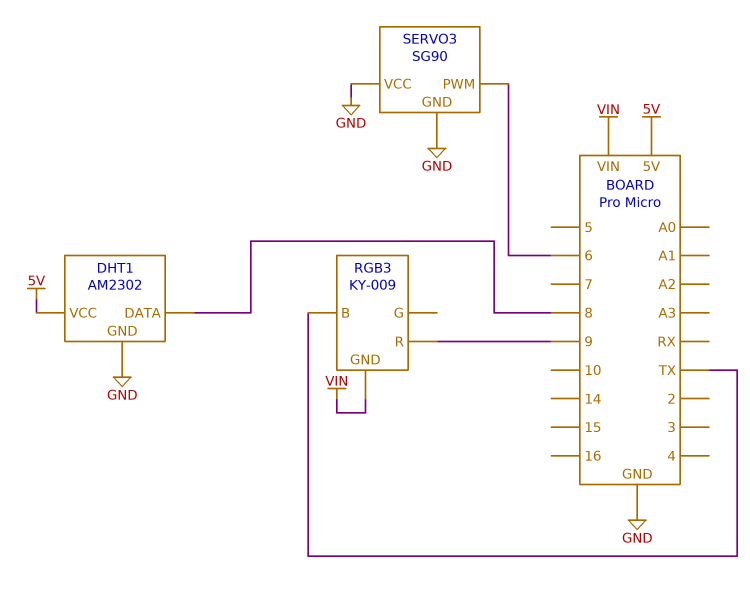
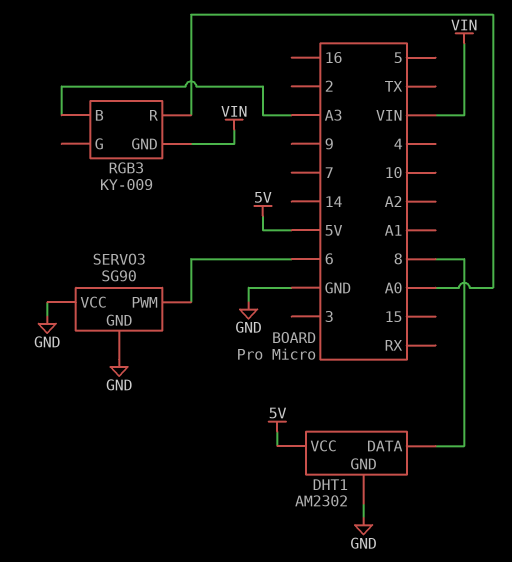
RGB3 pin B: TX -> A3
RGB3 pin R: 9 -> A0

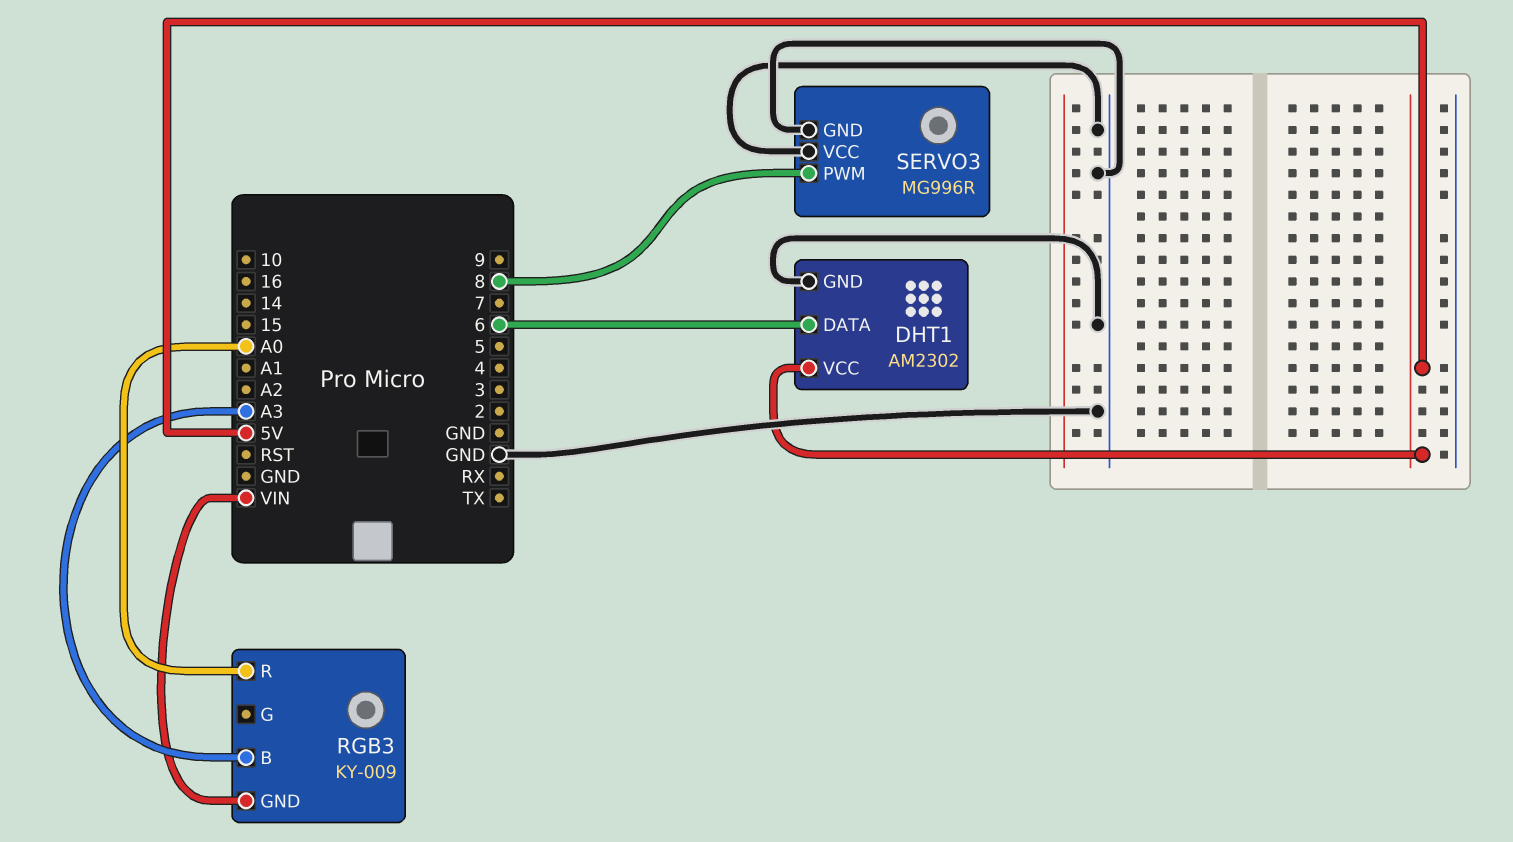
DHT1 pin DATA: 8 -> 6
SERVO3: SG90 -> MG996R
SERVO3 pin PWM: 6 -> 8

